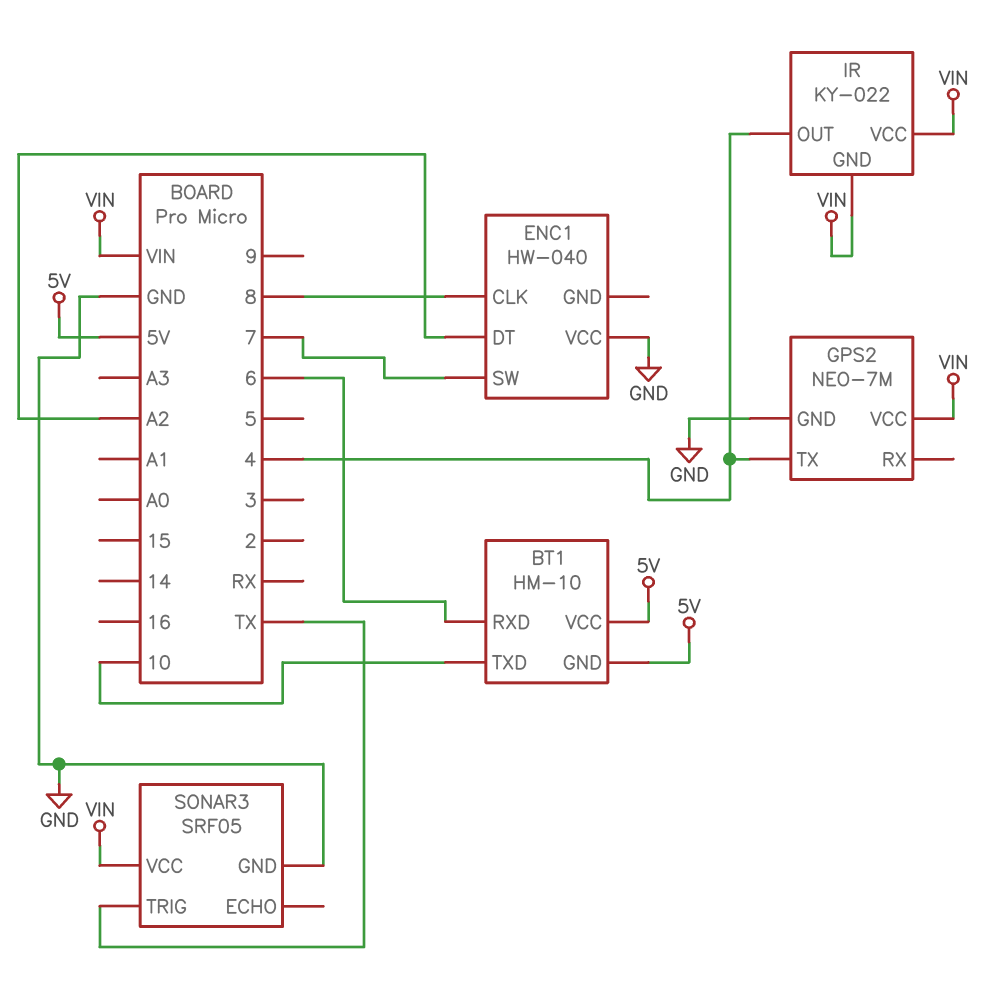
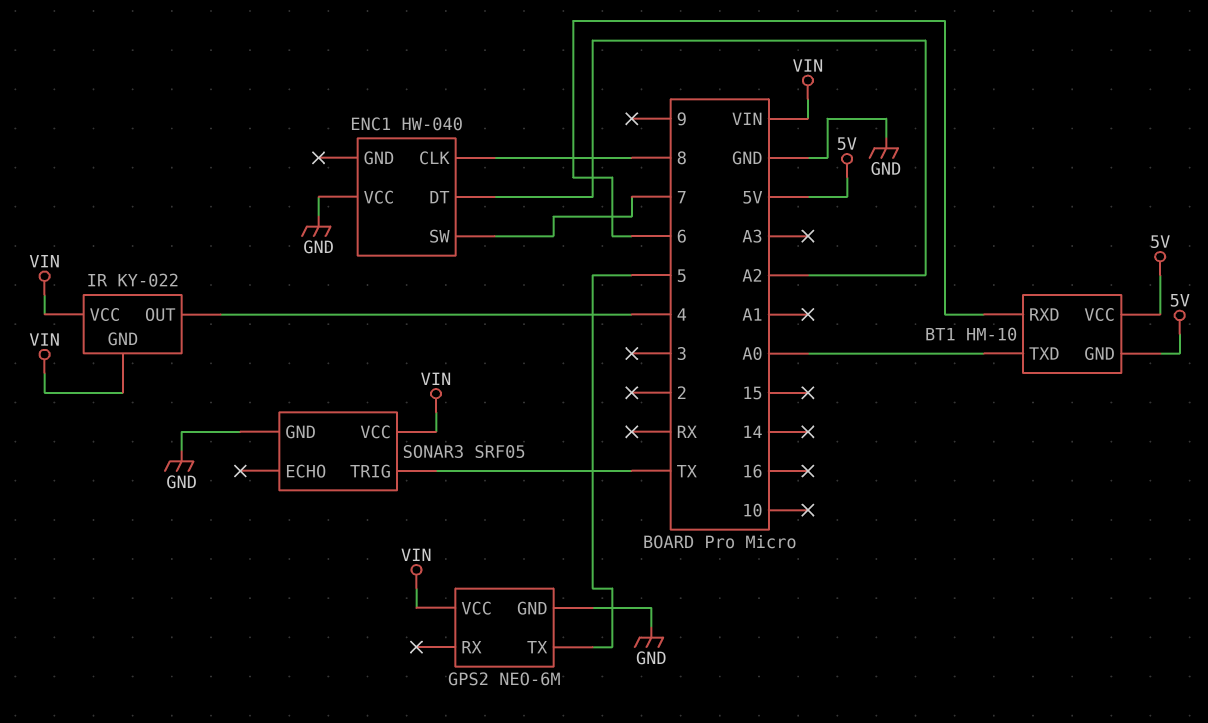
BT1 pin TXD: 10 -> A0
GPS2: NEO-7M -> NEO-6M
GPS2 pin TX: 4 -> 5

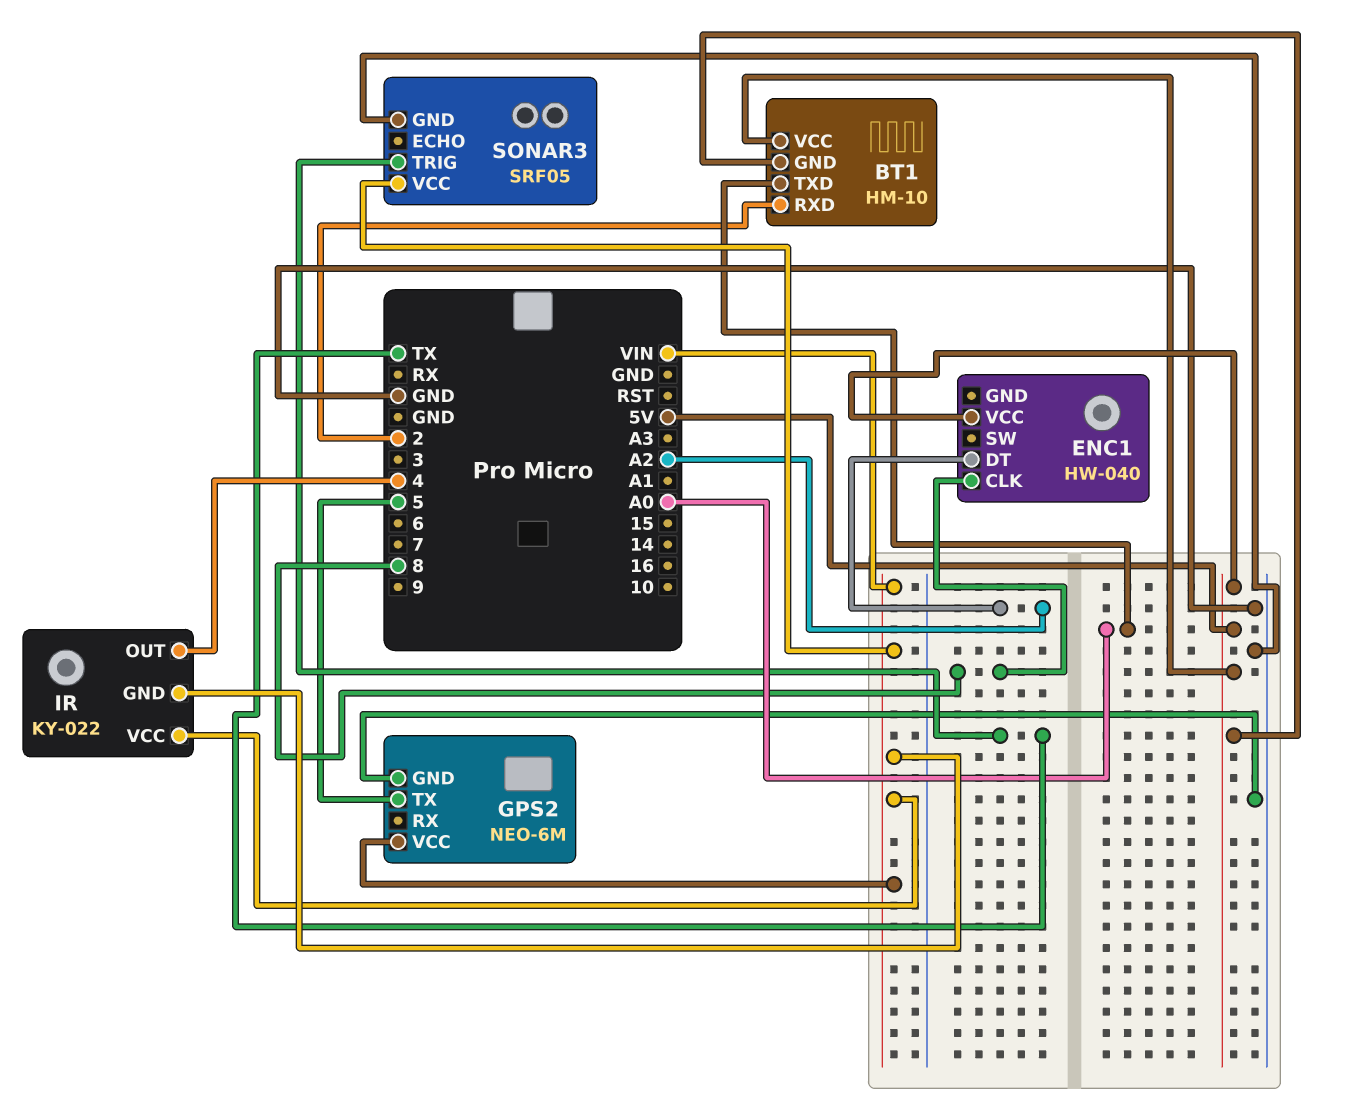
BT1 pin RXD: 6 -> 2
ENC1 pin SW: 7 -> none
ENC1 pin VCC: GND -> 5V

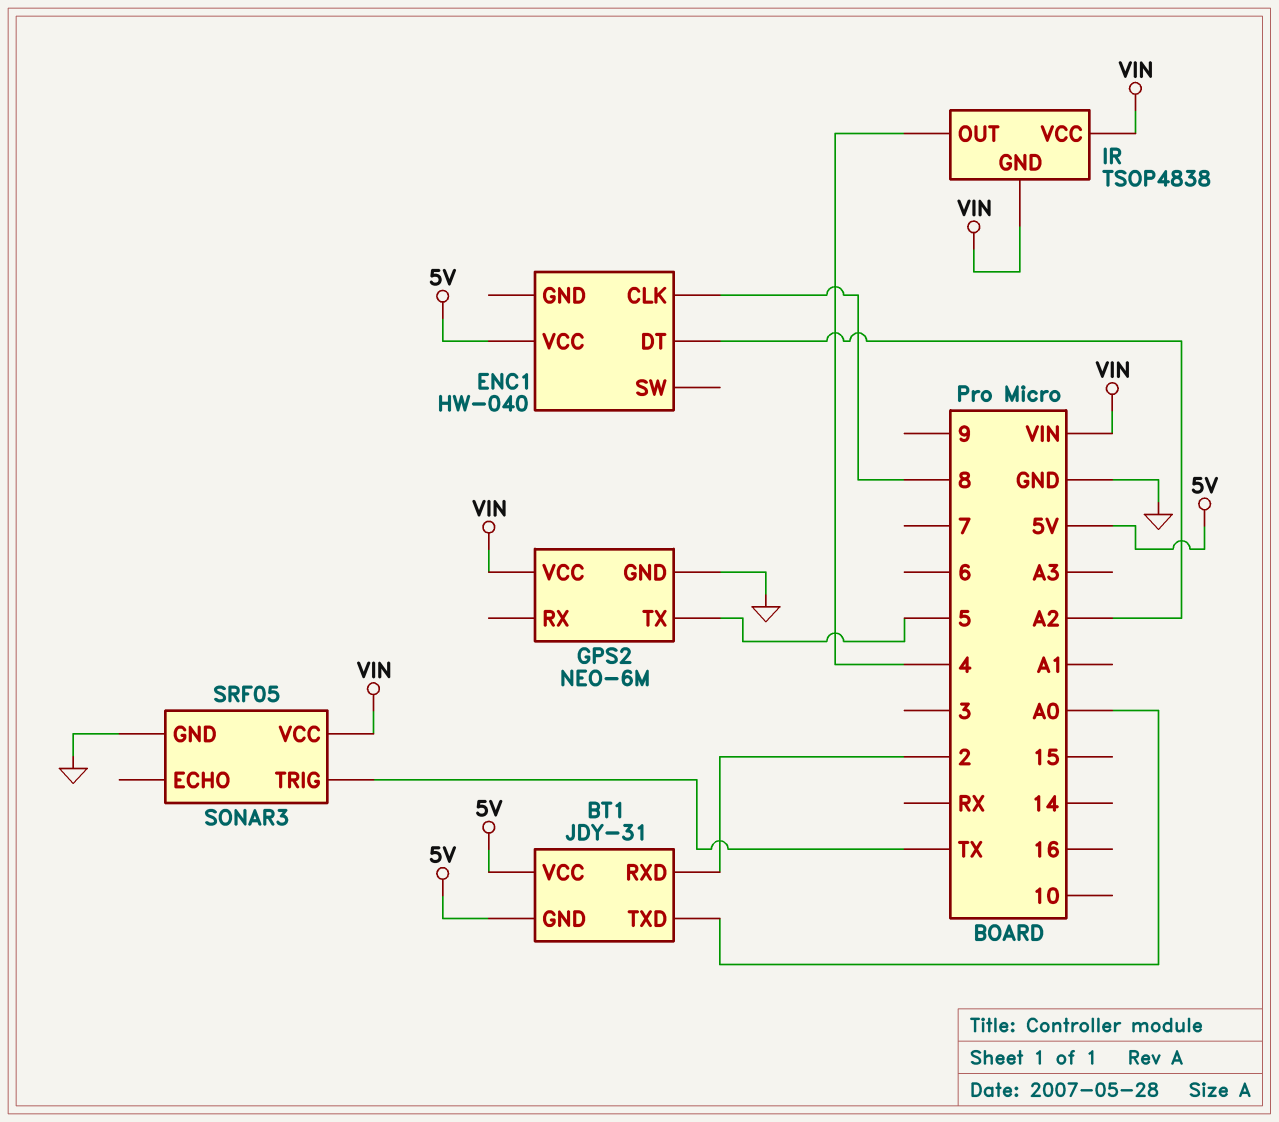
BT1: HM-10 -> JDY-31
IR: KY-022 -> TSOP4838

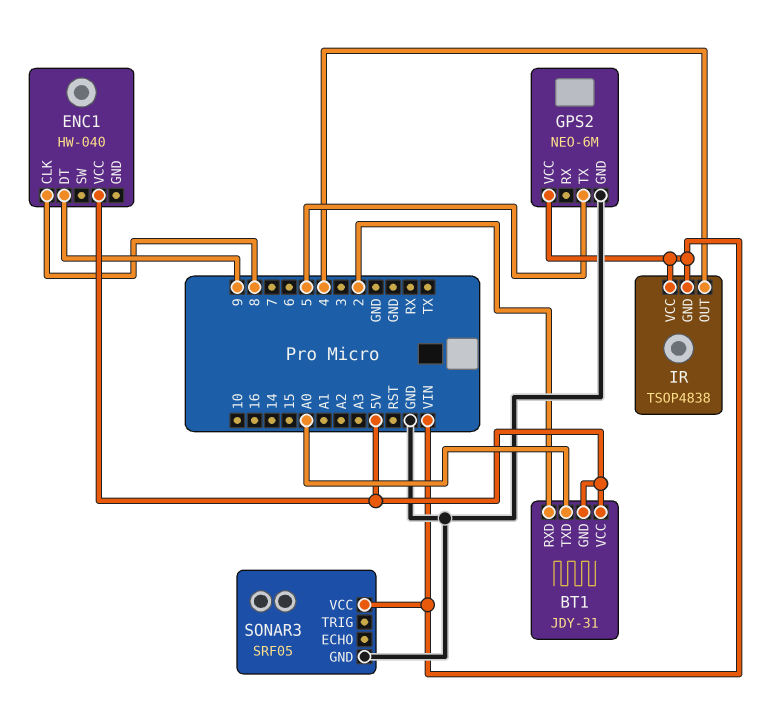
ENC1 pin DT: A2 -> 9
SONAR3 pin TRIG: TX -> none

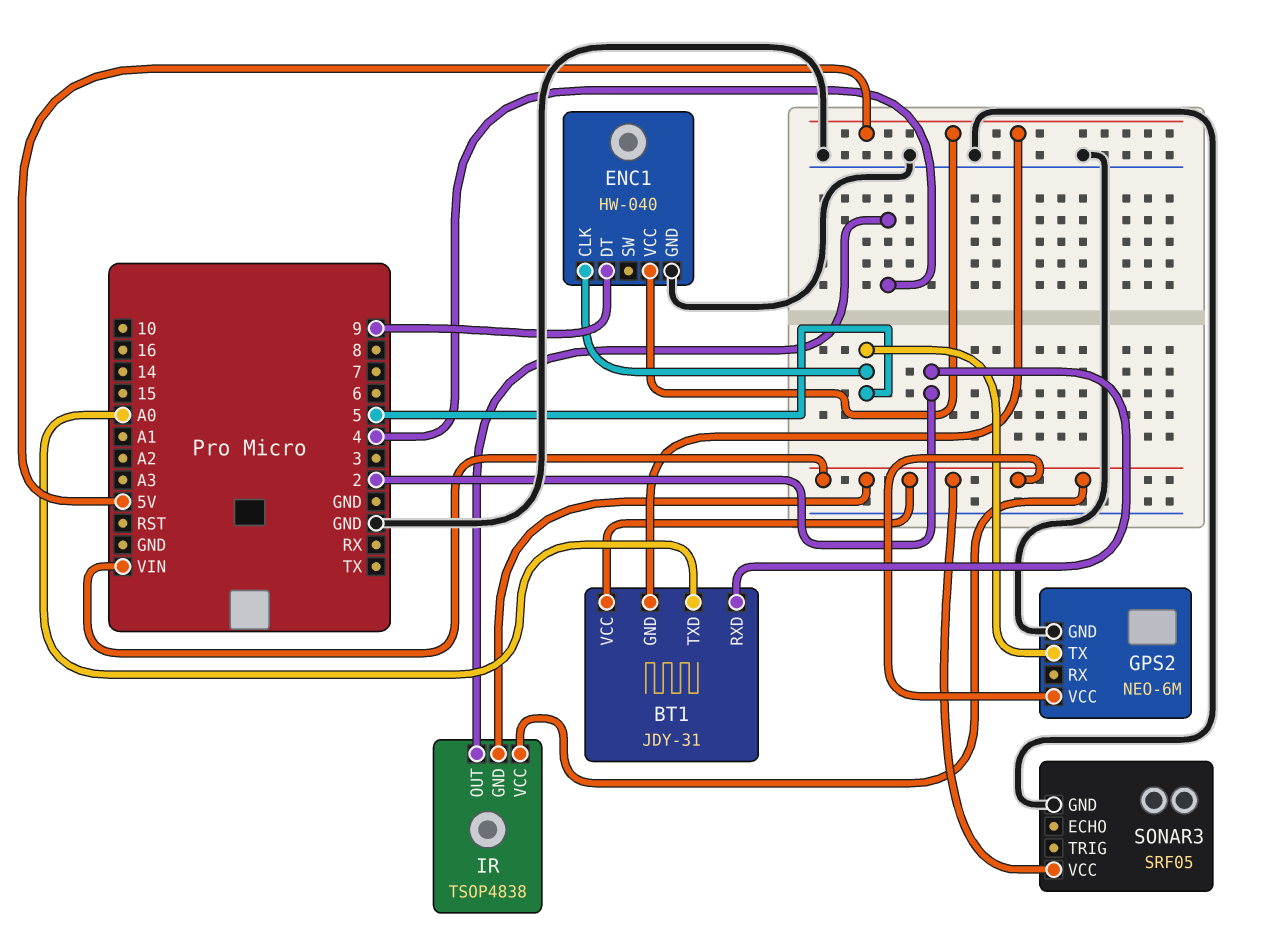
BT1 pin VCC: 5V -> VIN
ENC1 pin CLK: 8 -> 5
ENC1 pin GND: none -> GND

